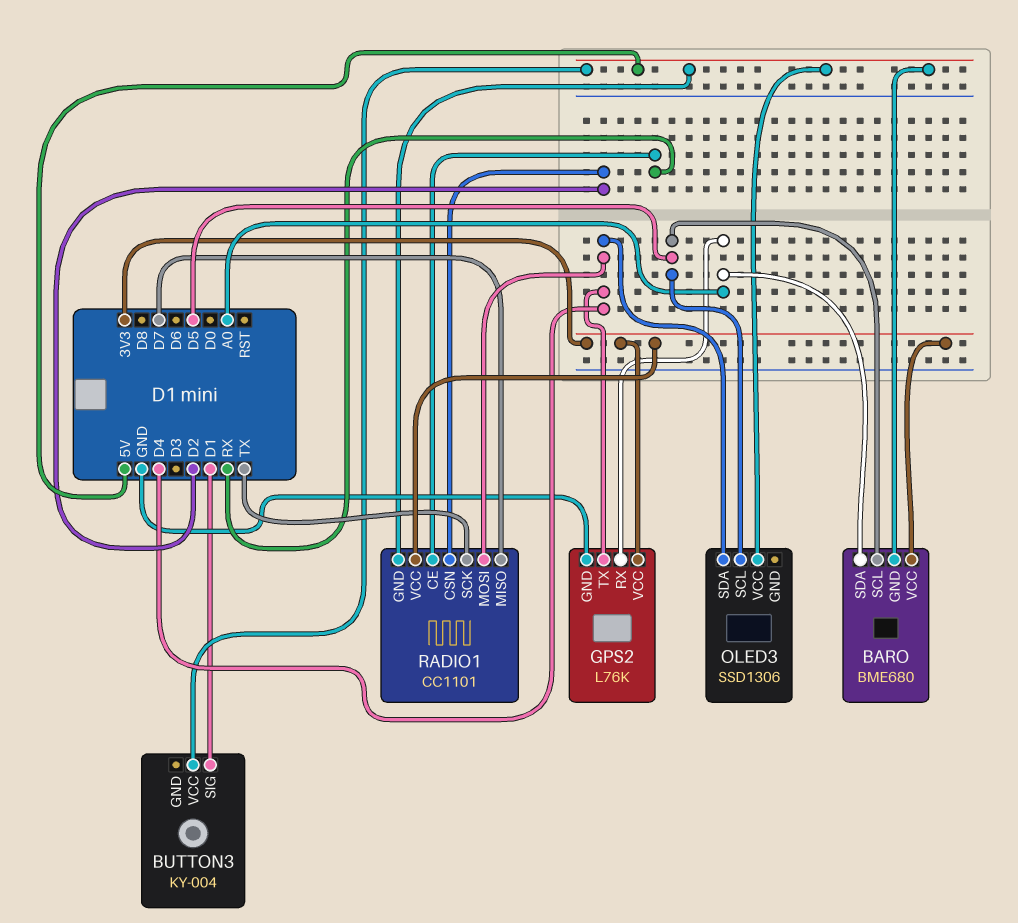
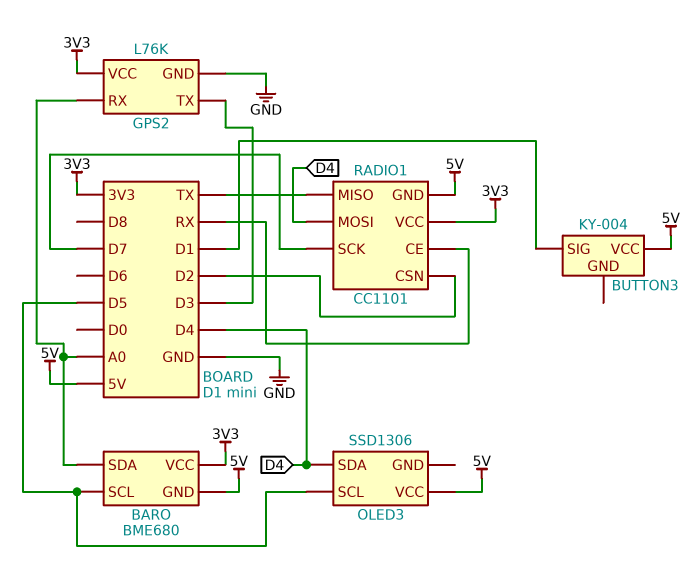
GPS2 pin TX: D4 -> D3
RADIO1 pin MISO: D7 -> TX
RADIO1 pin SCK: TX -> D7

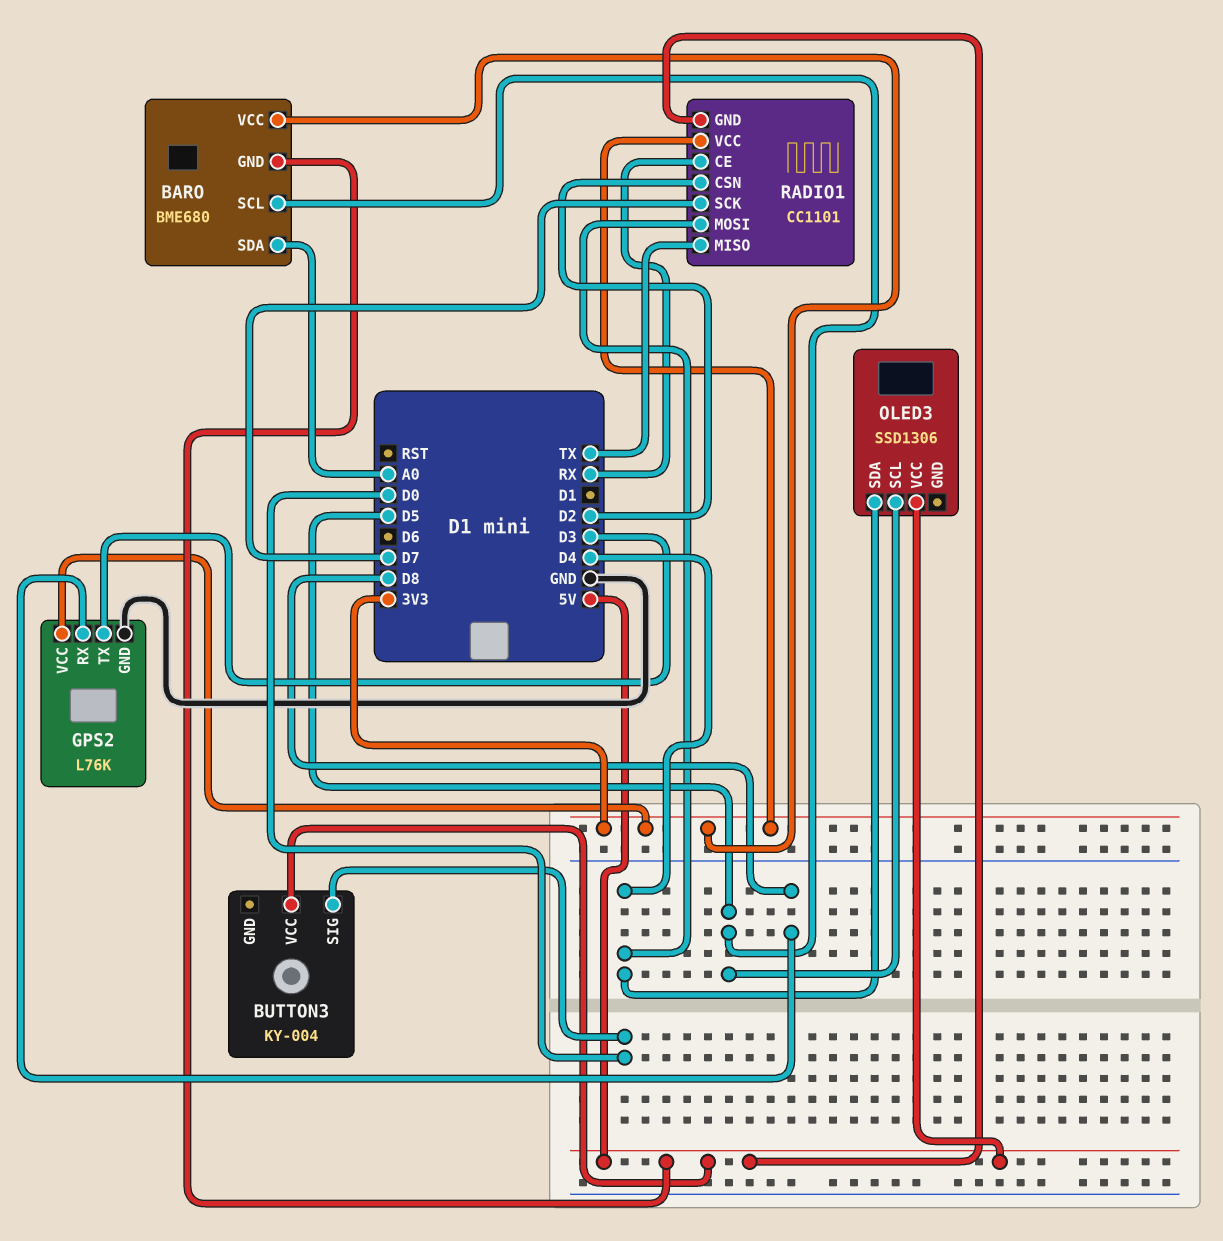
BUTTON3 pin SIG: D1 -> D0
GPS2 pin RX: A0 -> D8

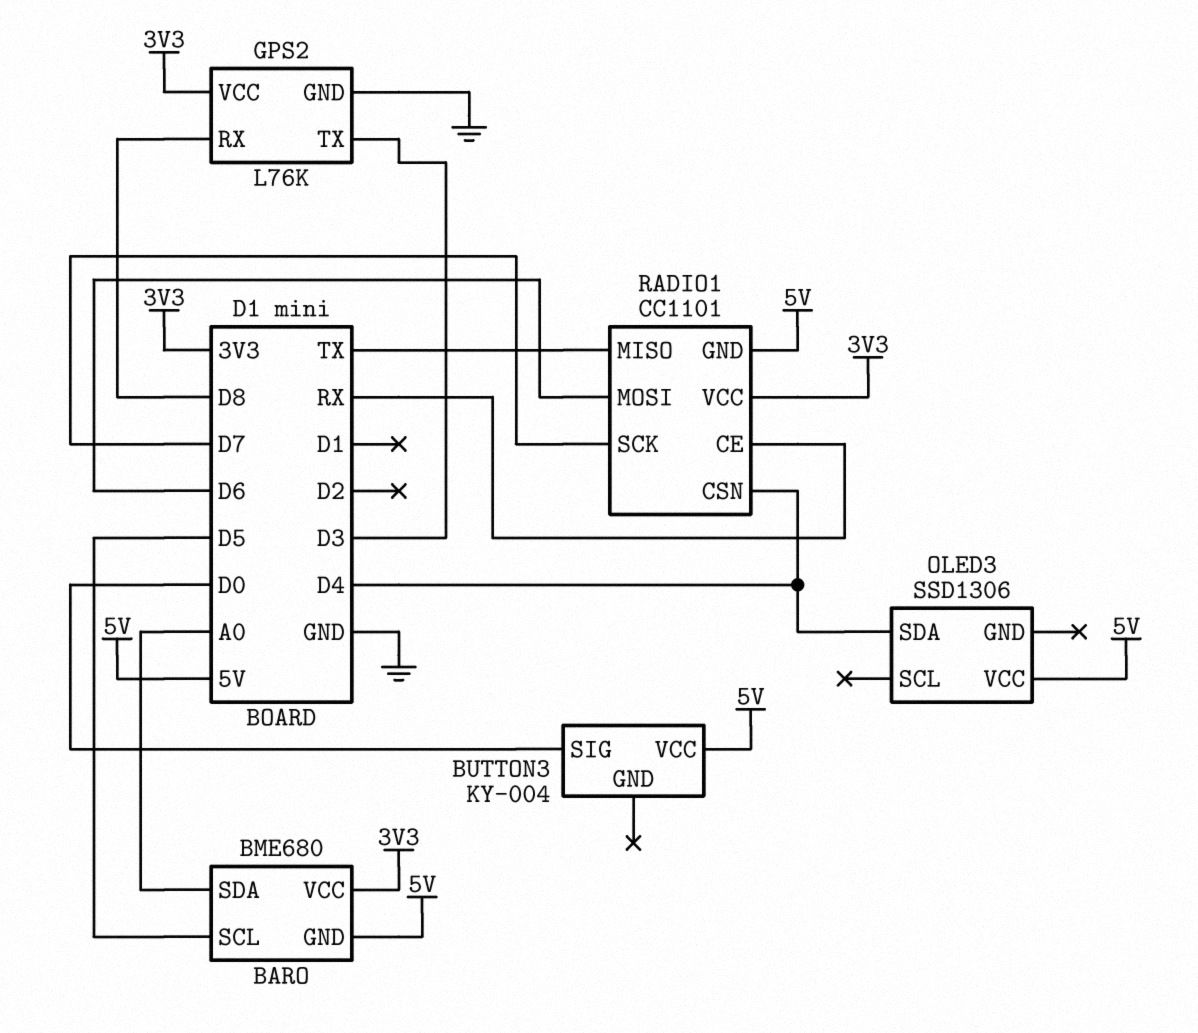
OLED3 pin SCL: D5 -> none
RADIO1 pin CSN: D2 -> D4
RADIO1 pin MOSI: D4 -> D6

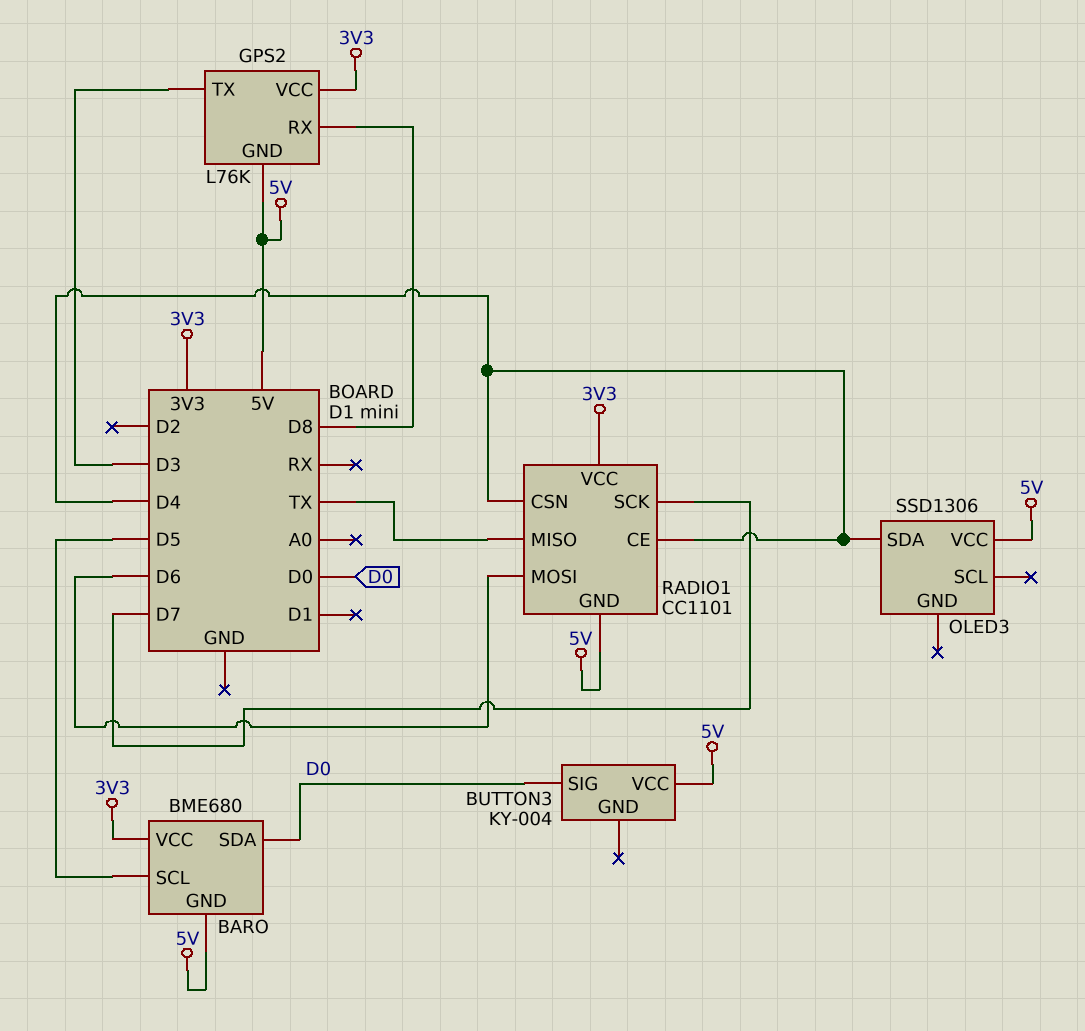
BARO pin SDA: A0 -> D0
GPS2 pin GND: GND -> 5V
RADIO1 pin CE: RX -> D4

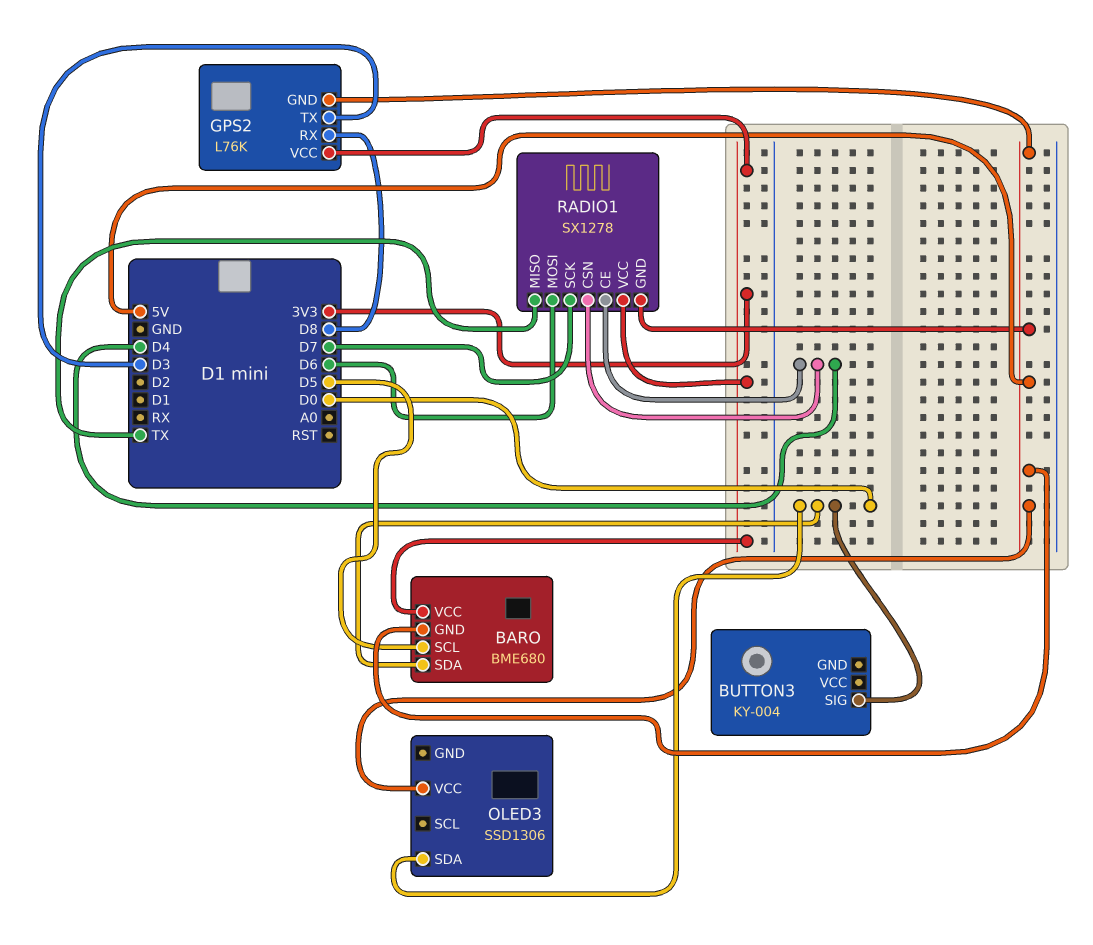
BUTTON3 pin VCC: 5V -> none
OLED3 pin SDA: D4 -> D0
RADIO1: CC1101 -> SX1278

